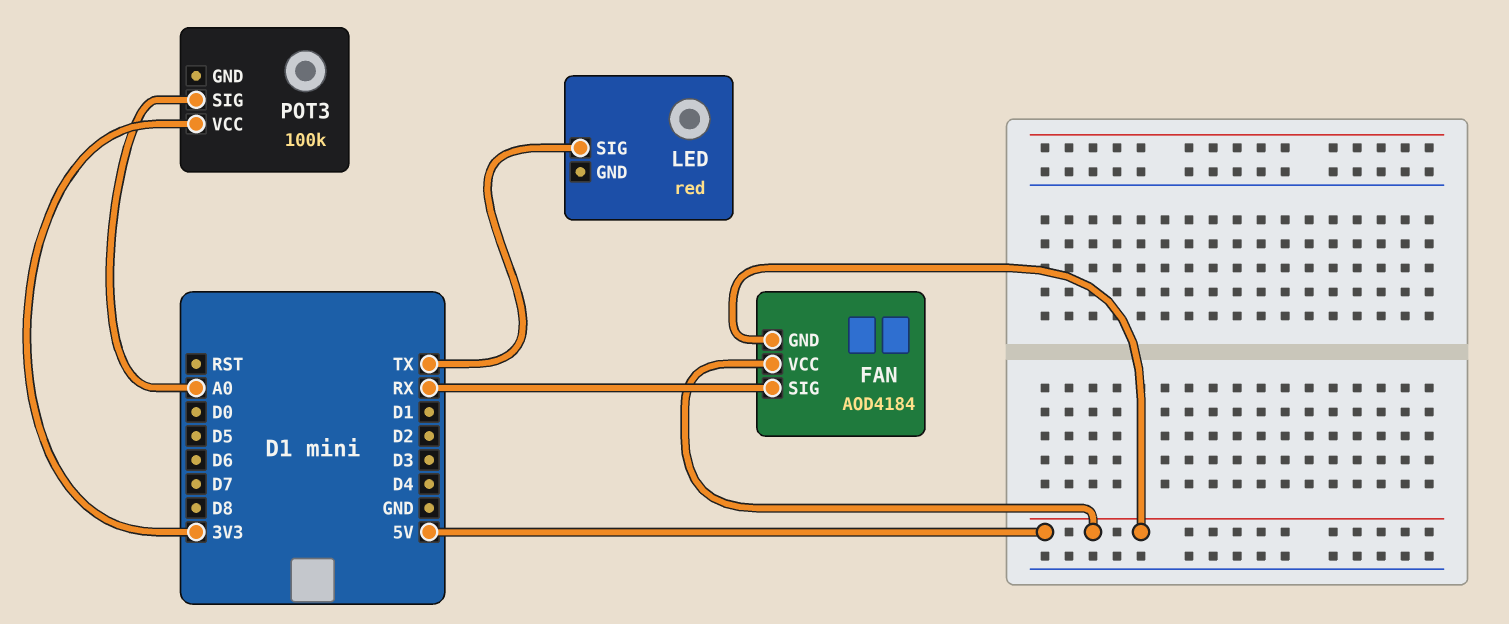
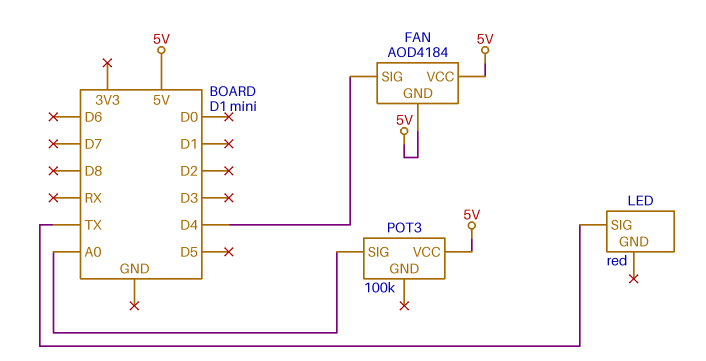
FAN pin SIG: RX -> D4
POT3 pin VCC: 3V3 -> 5V

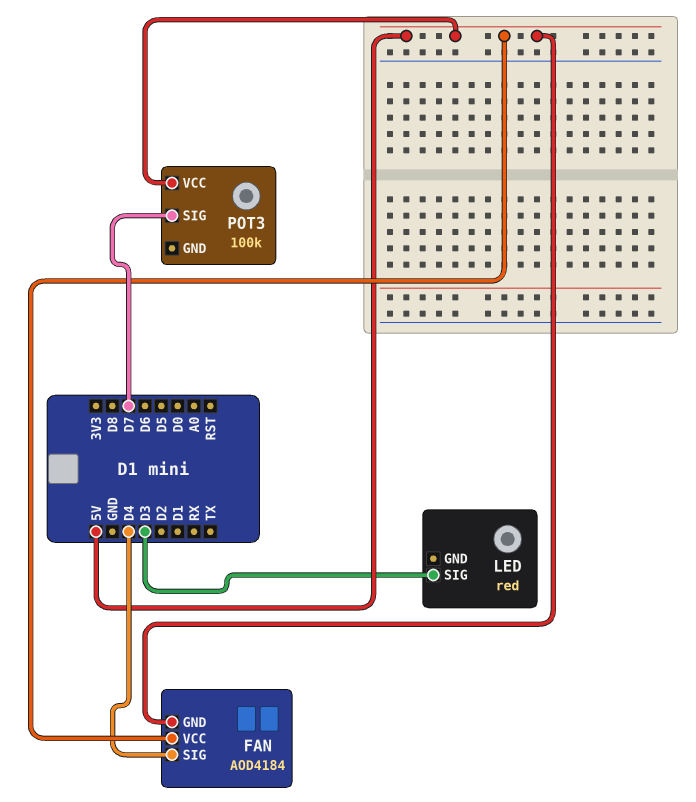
LED pin SIG: TX -> D3
POT3 pin SIG: A0 -> D7

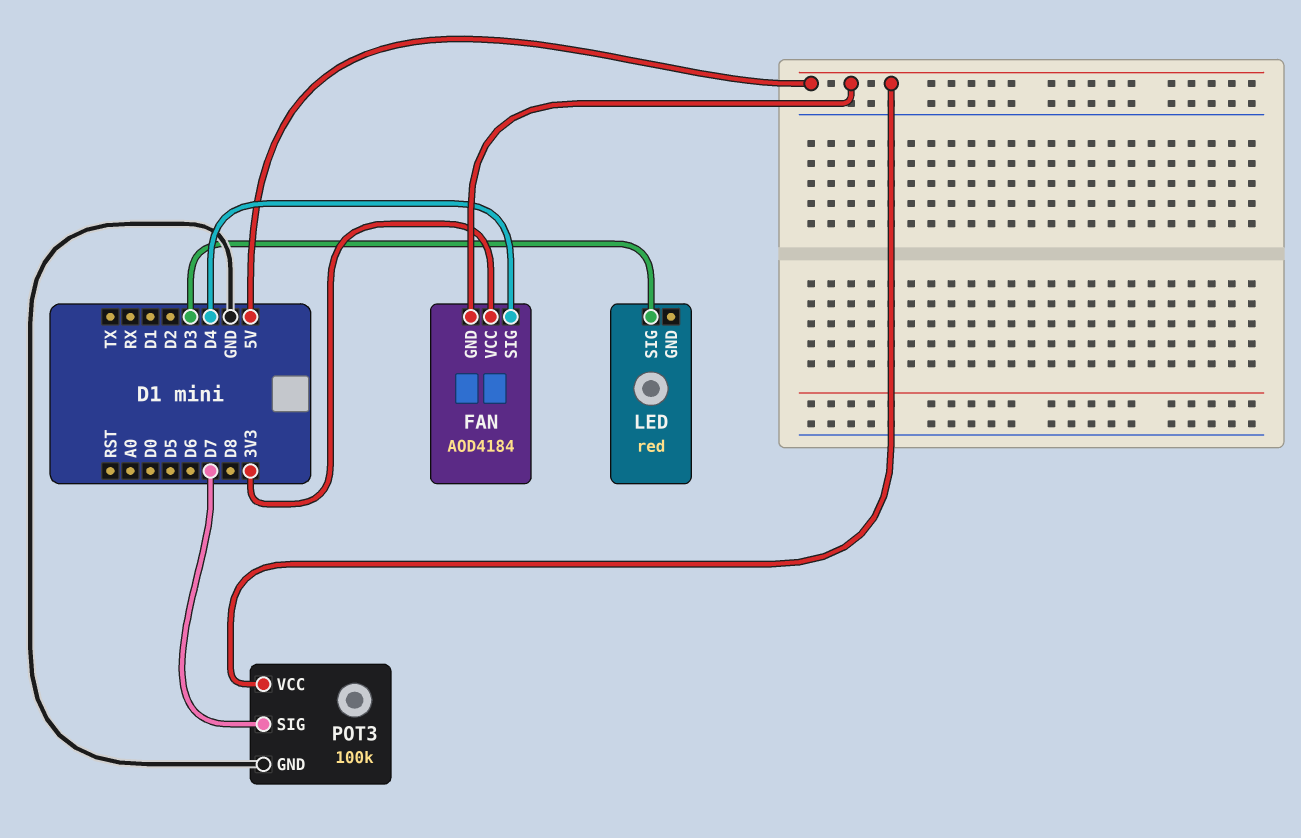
FAN pin VCC: 5V -> 3V3
POT3 pin GND: none -> GND

